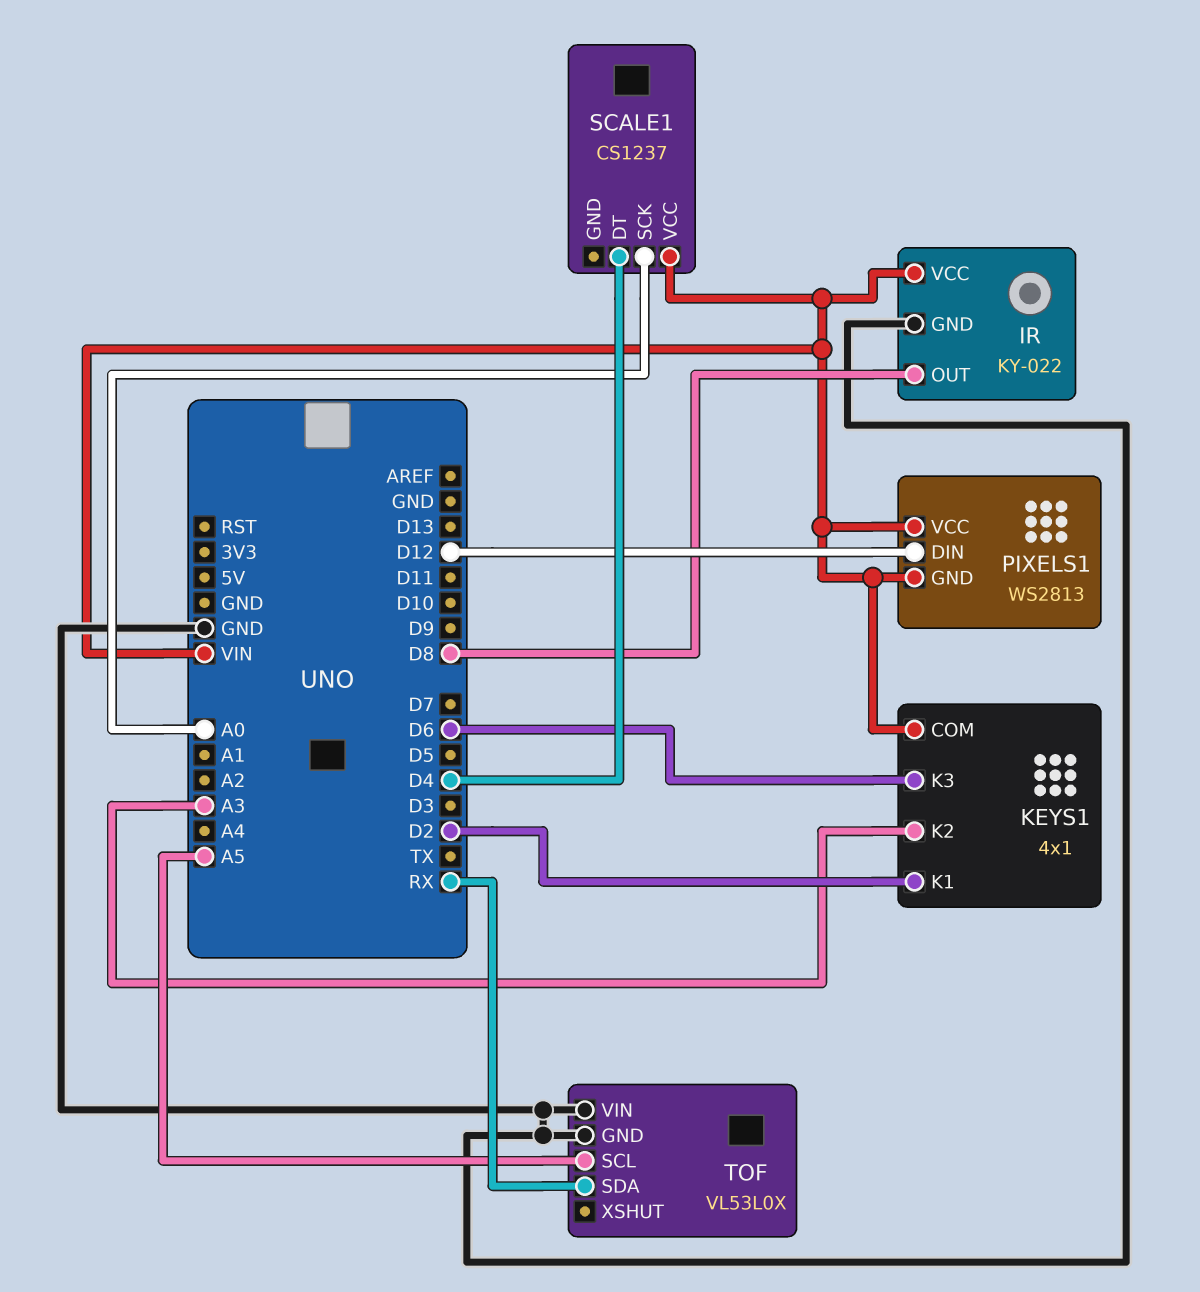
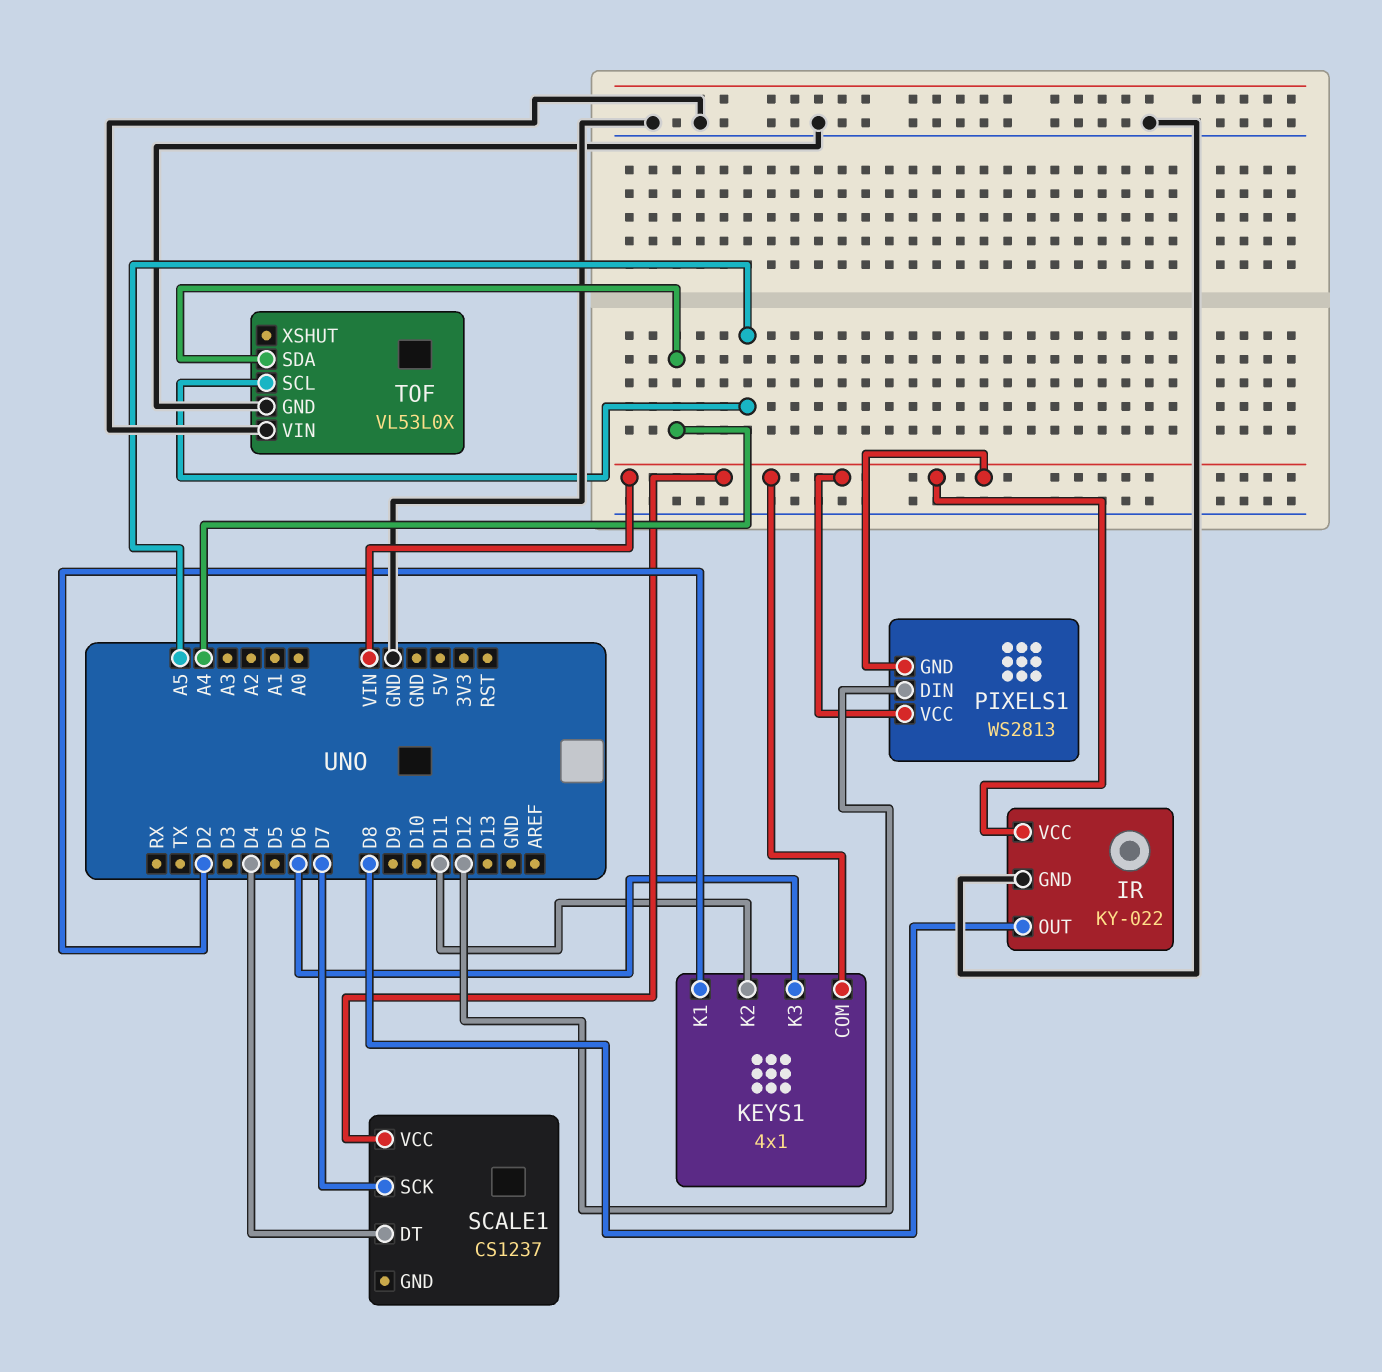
KEYS1 pin K2: A3 -> D11
SCALE1 pin SCK: A0 -> D7
TOF pin SDA: RX -> A4

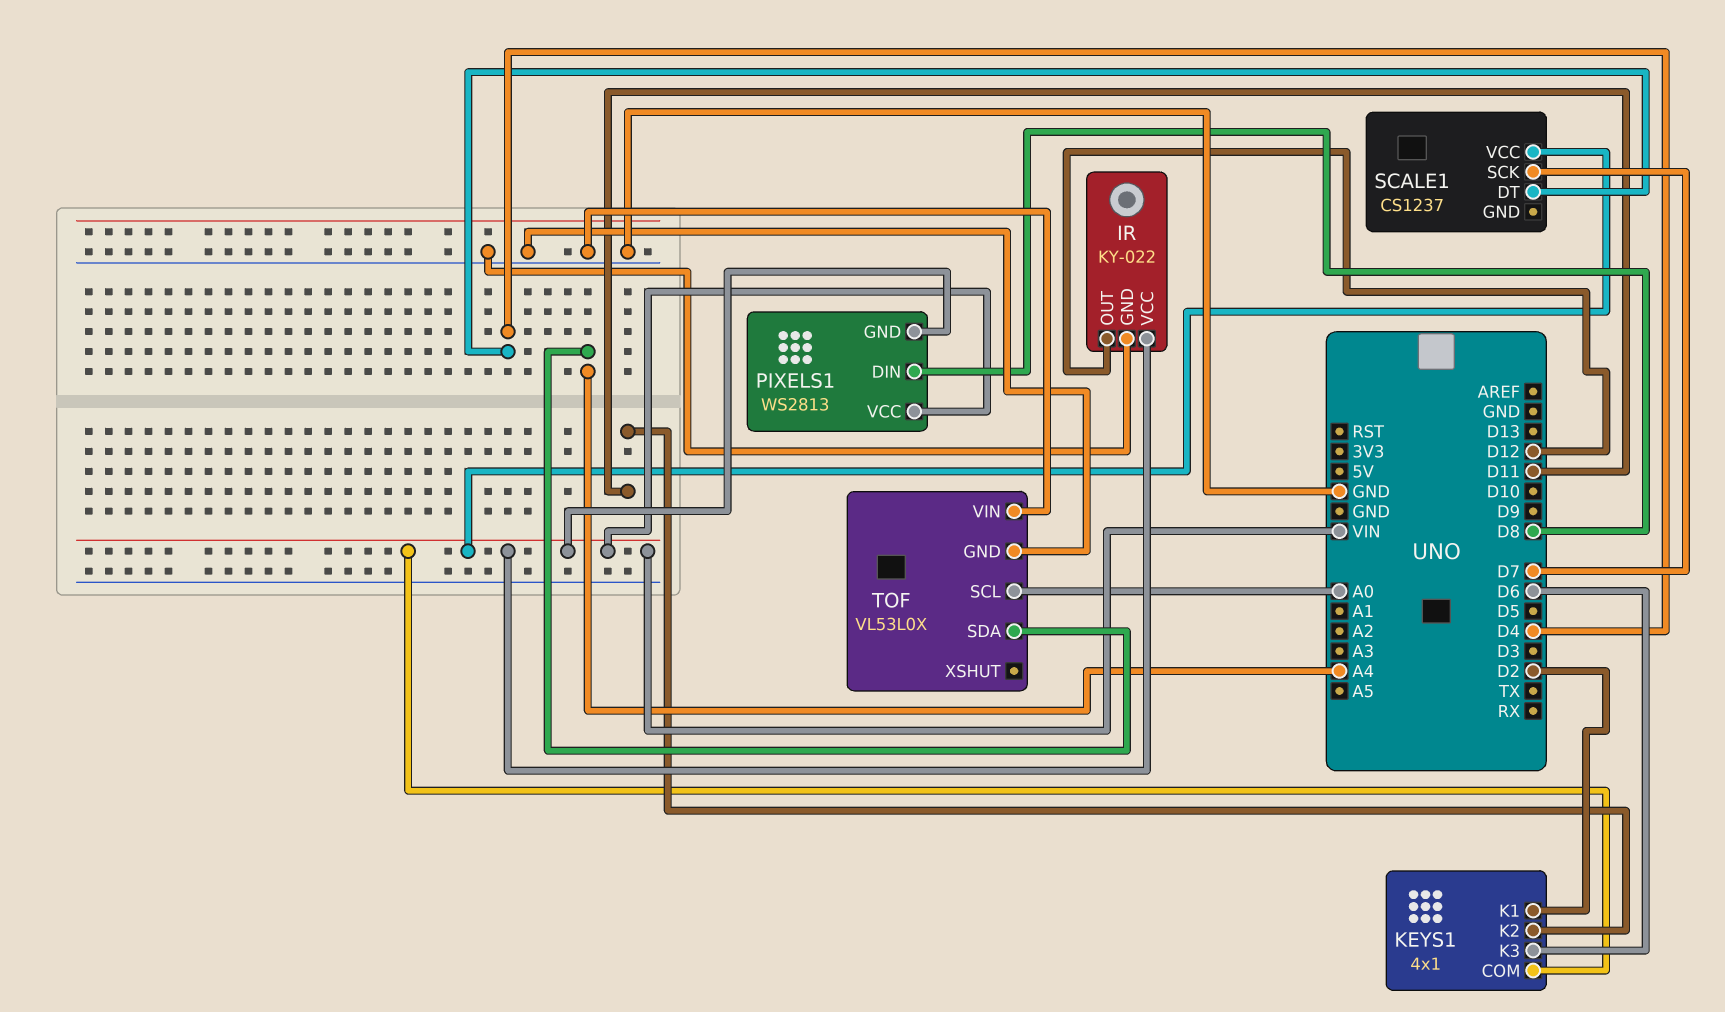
IR pin OUT: D8 -> D12
PIXELS1 pin DIN: D12 -> D8
TOF pin SCL: A5 -> A0

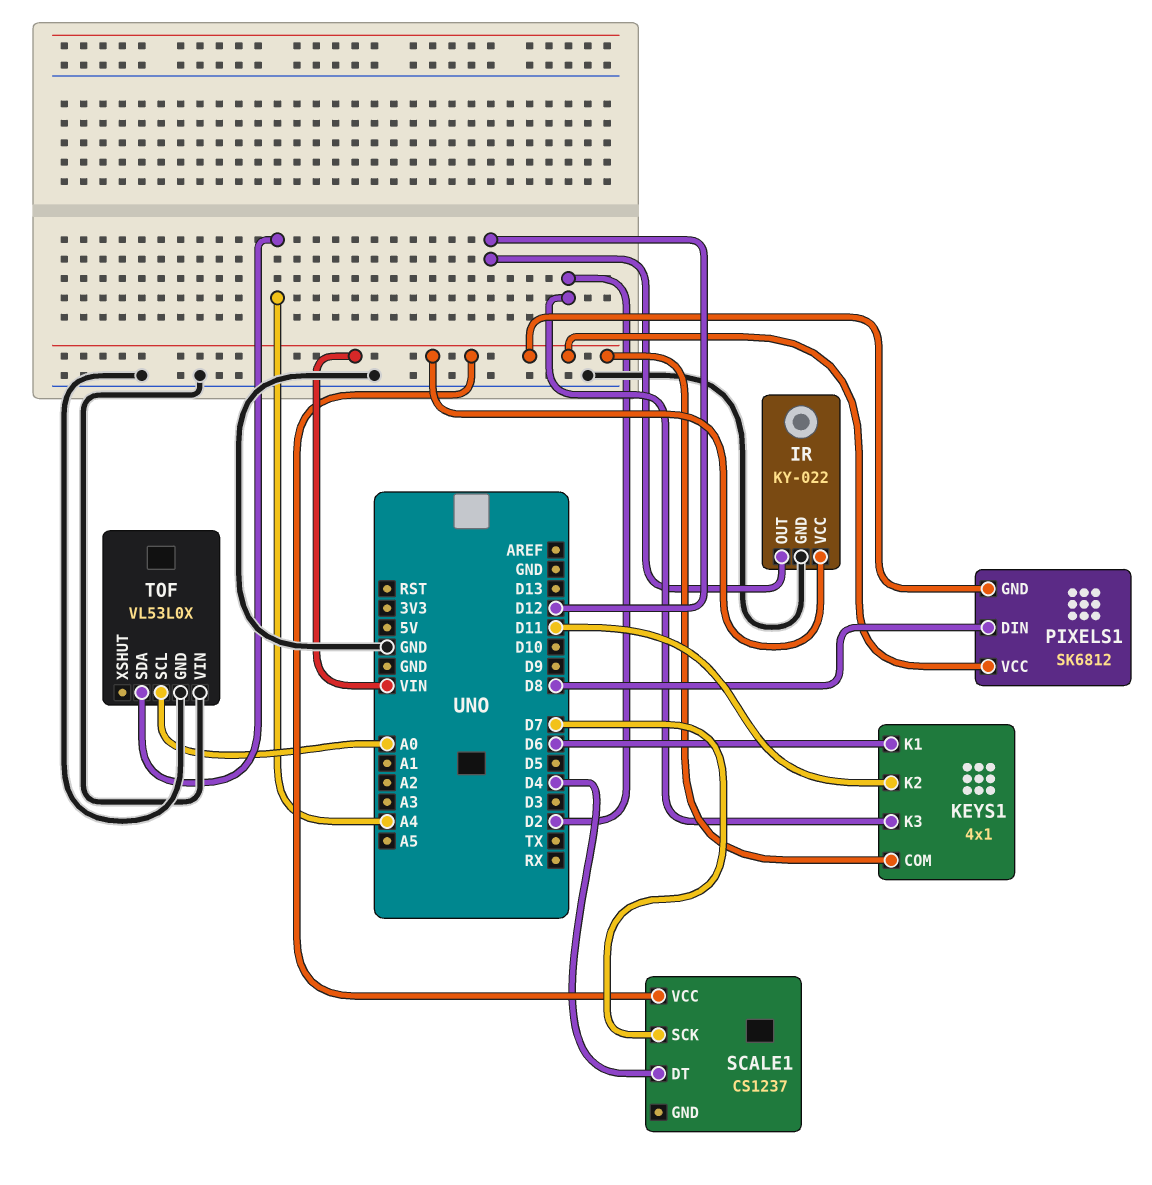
KEYS1 pin K1: D2 -> D6
KEYS1 pin K3: D6 -> D2
PIXELS1: WS2813 -> SK6812

